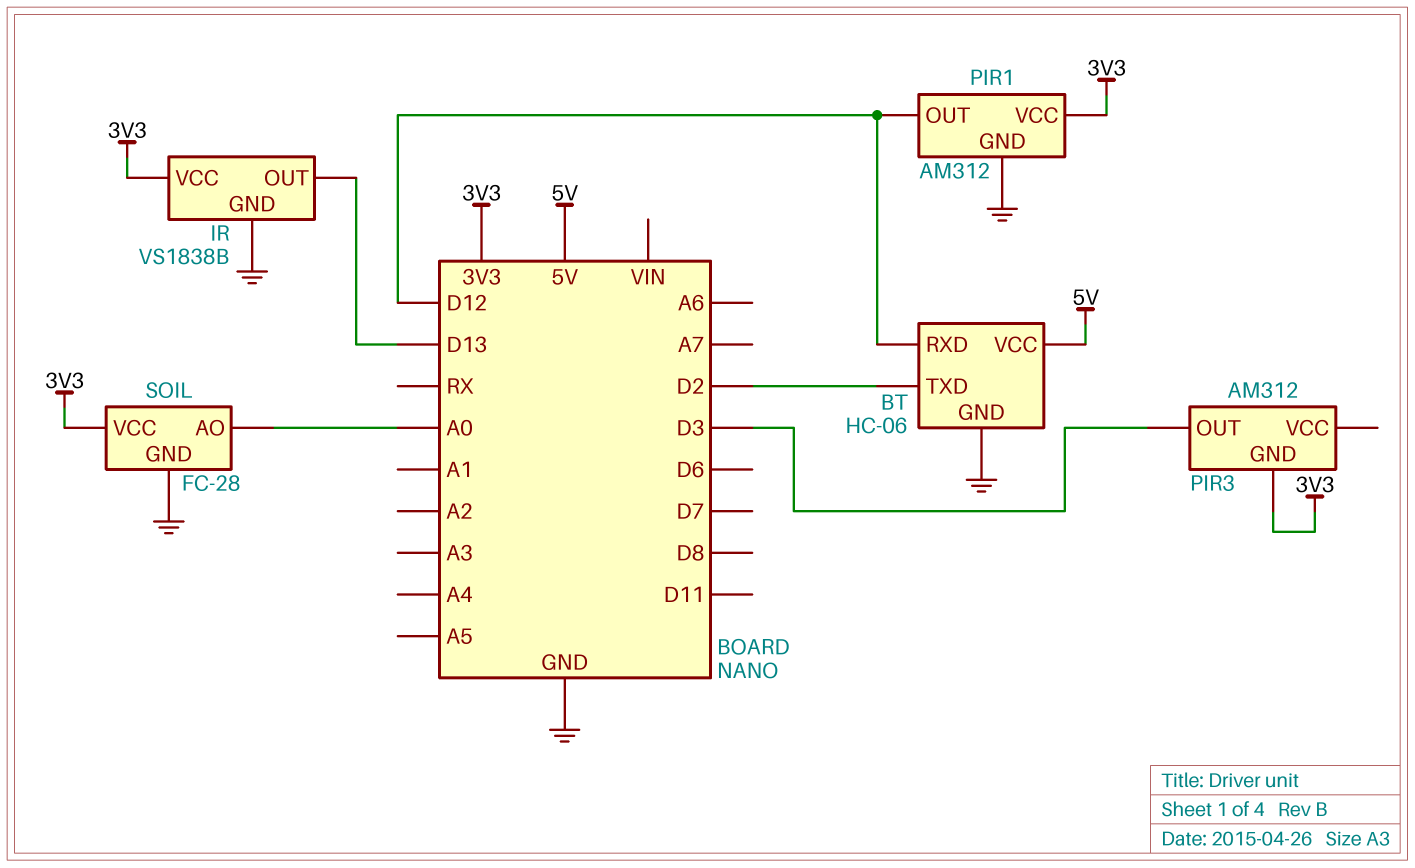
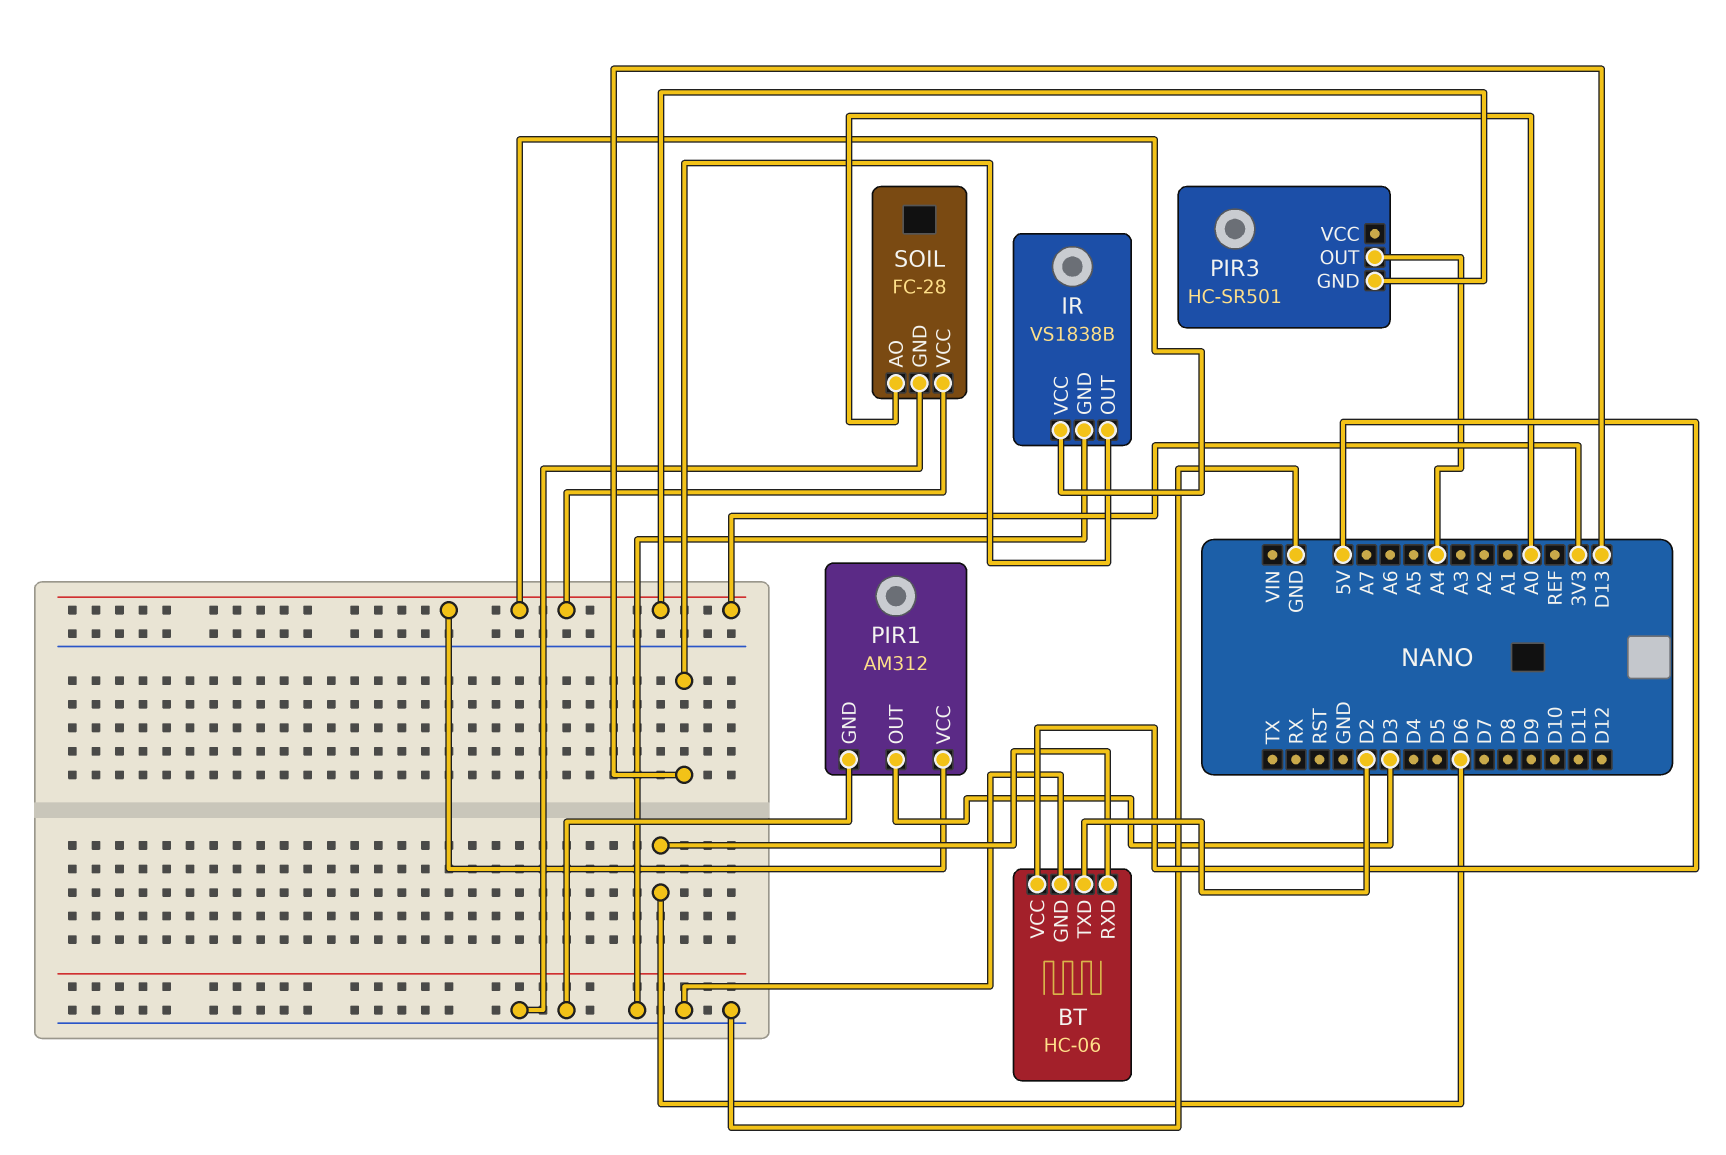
BT pin RXD: D12 -> D6
PIR1 pin OUT: D12 -> D3
PIR3: AM312 -> HC-SR501
PIR3 pin OUT: D3 -> A4

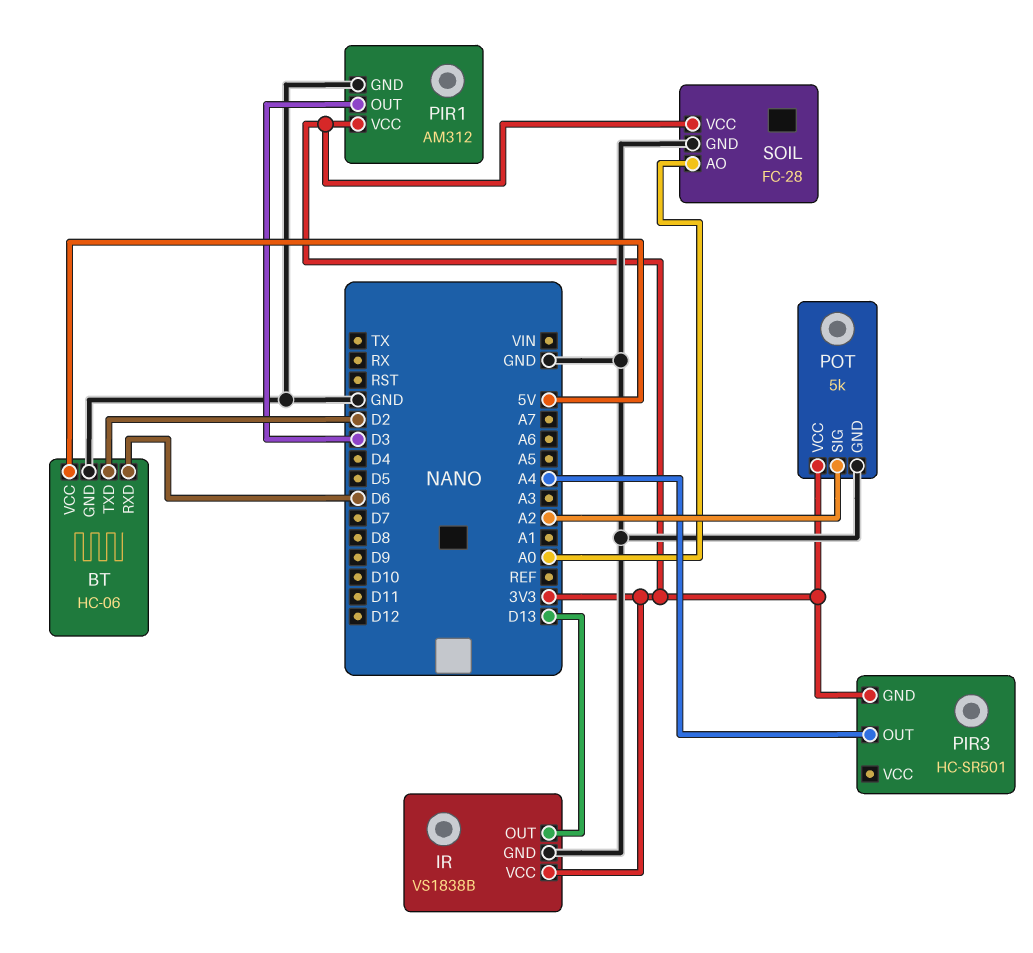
POT: none -> 5k
POT pin GND: none -> GND
POT pin SIG: none -> A2
POT pin VCC: none -> 3V3

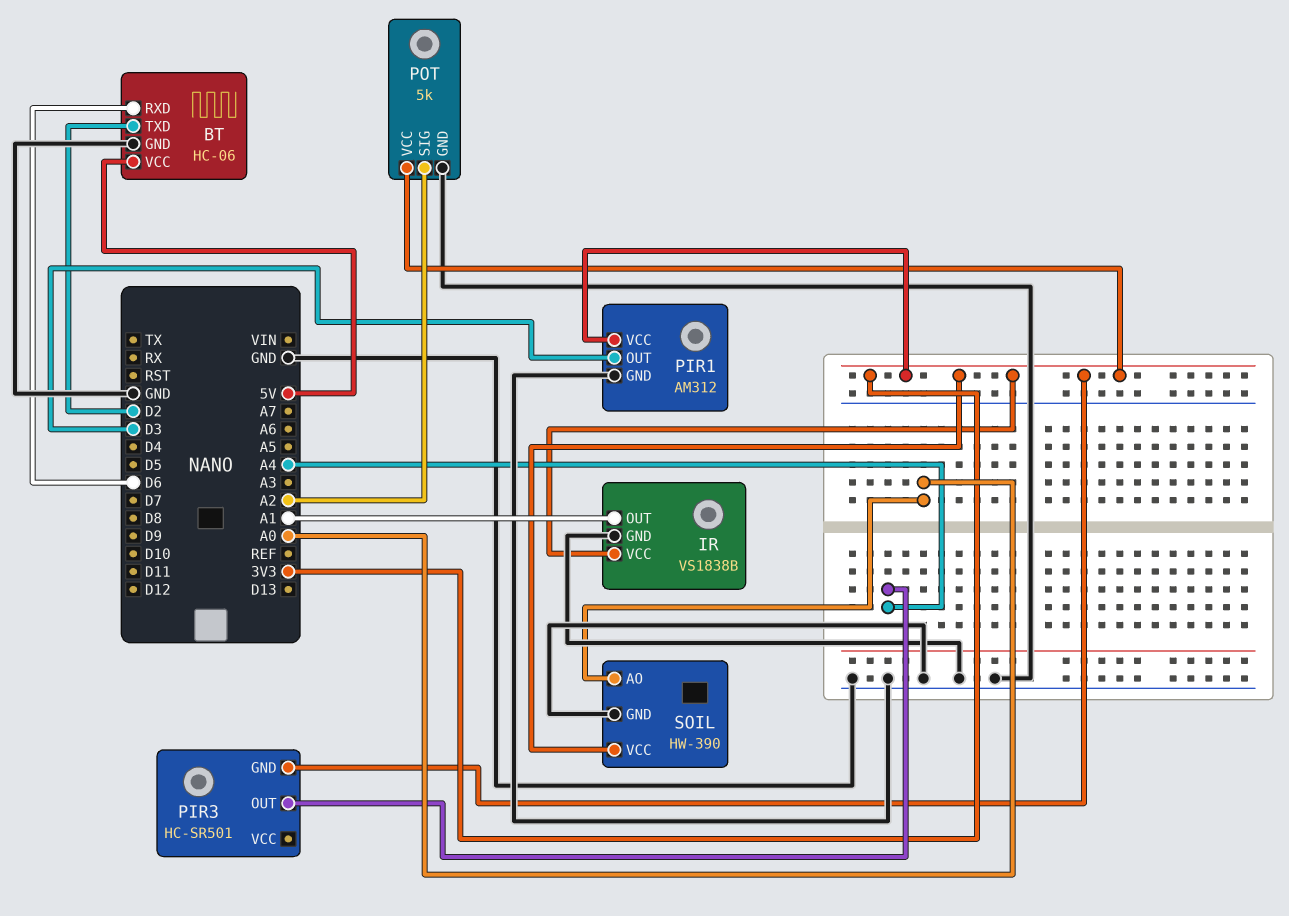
IR pin OUT: D13 -> A1
SOIL: FC-28 -> HW-390

